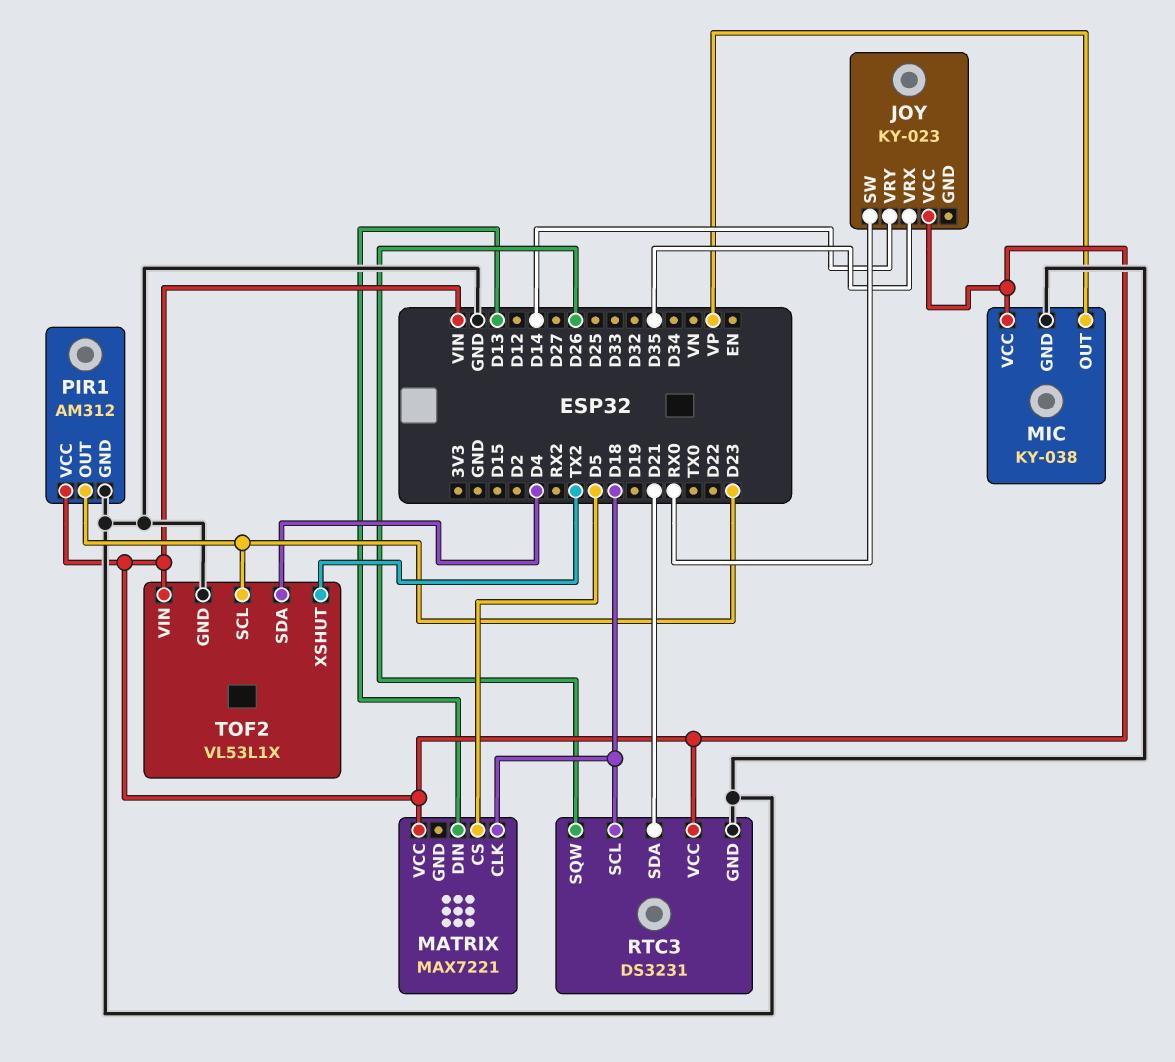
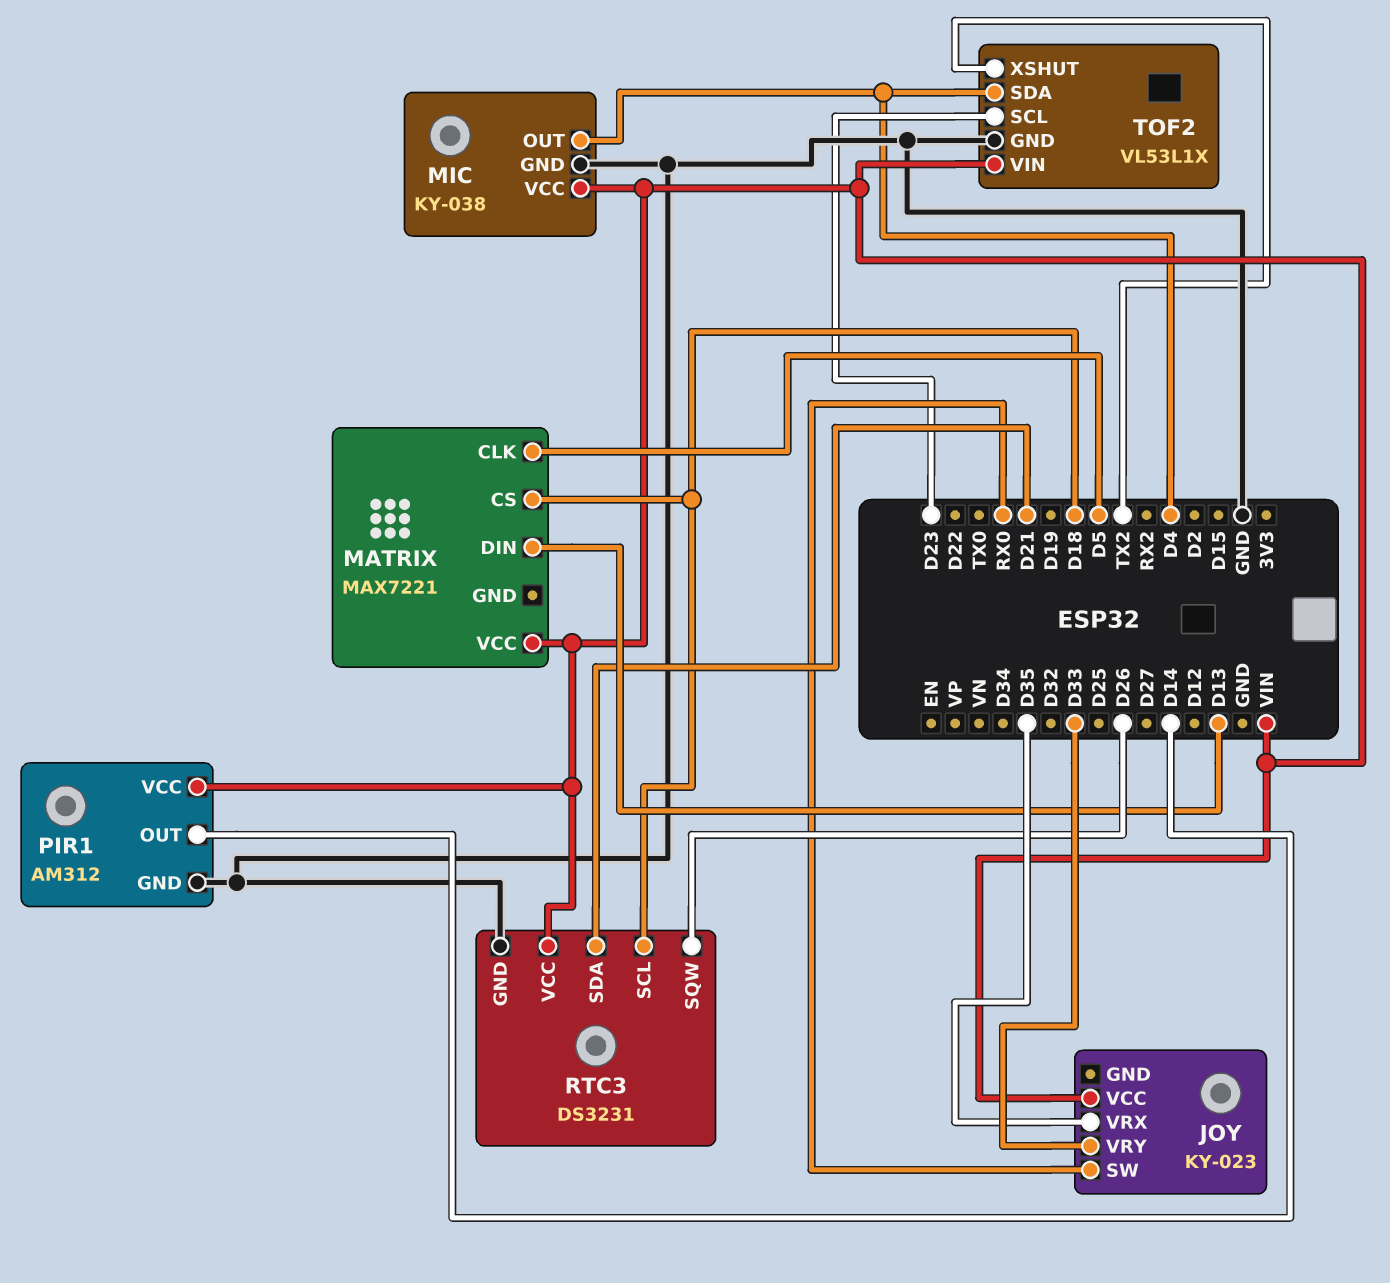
JOY pin VRY: D14 -> D33
MATRIX pin CLK: D18 -> D5
MATRIX pin CS: D5 -> D18
MIC pin OUT: VP -> D4
PIR1 pin OUT: D23 -> D14

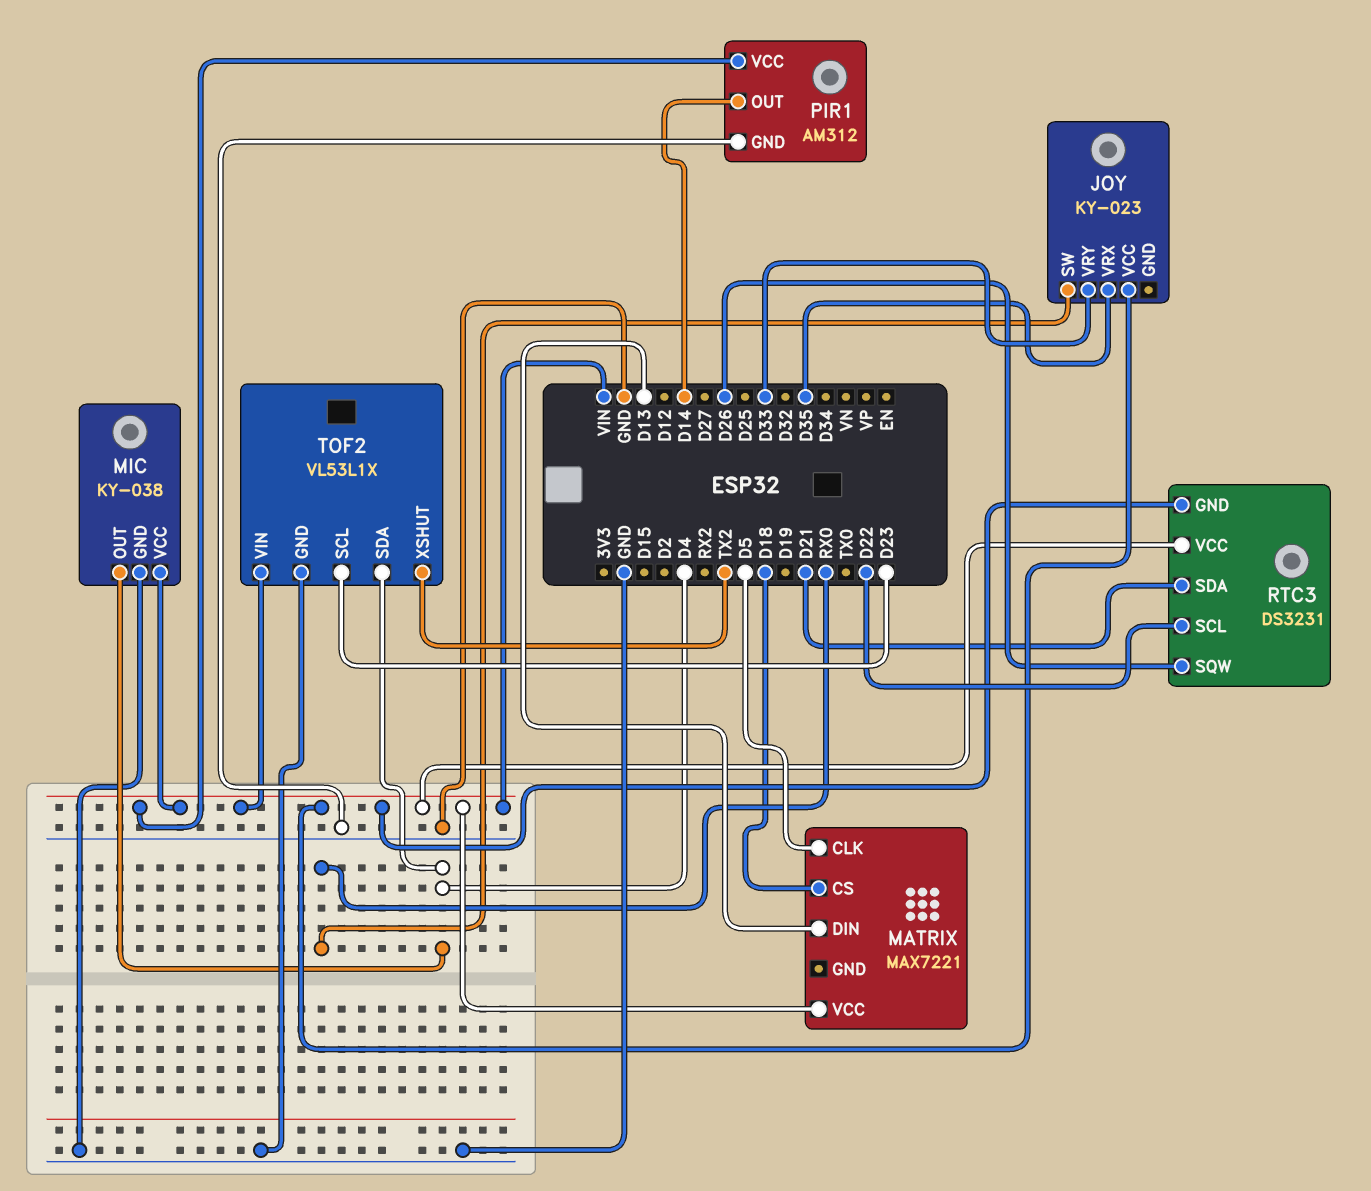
RTC3 pin GND: GND -> VIN
RTC3 pin SCL: D18 -> D22

